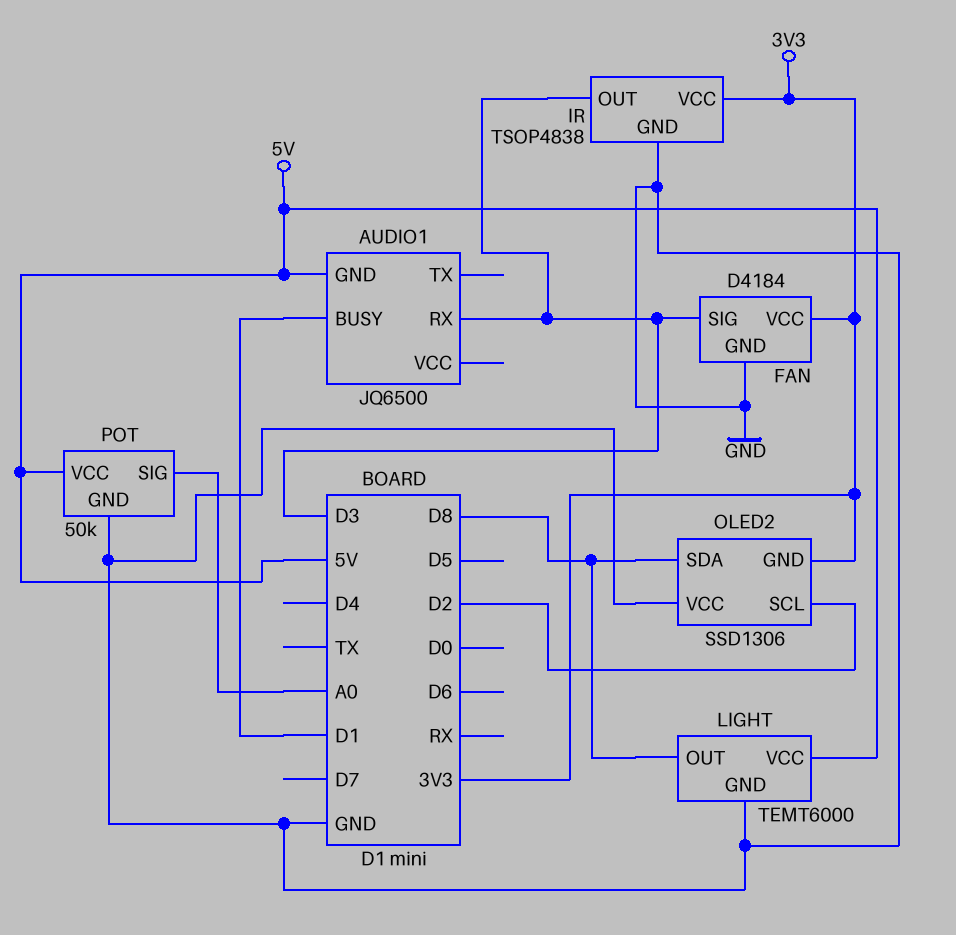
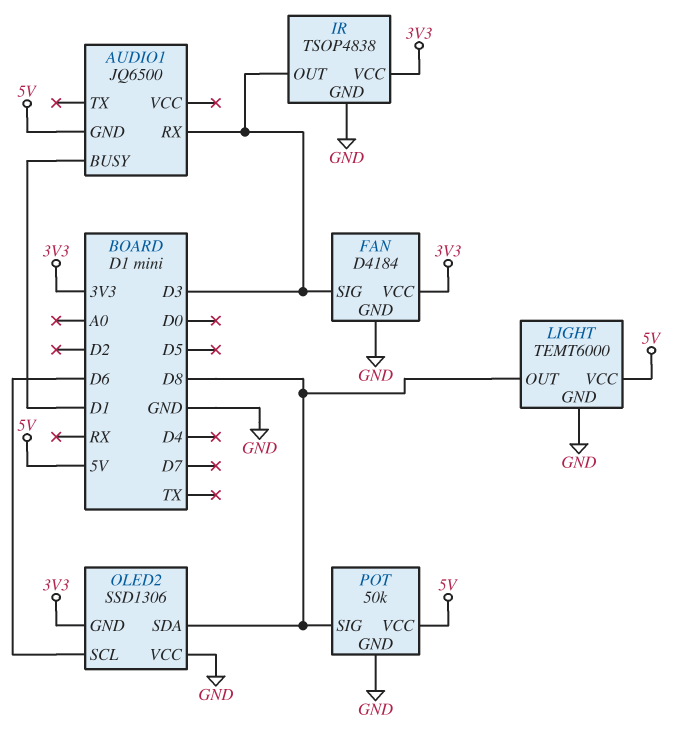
OLED2 pin SCL: D2 -> D6
POT pin SIG: A0 -> D8

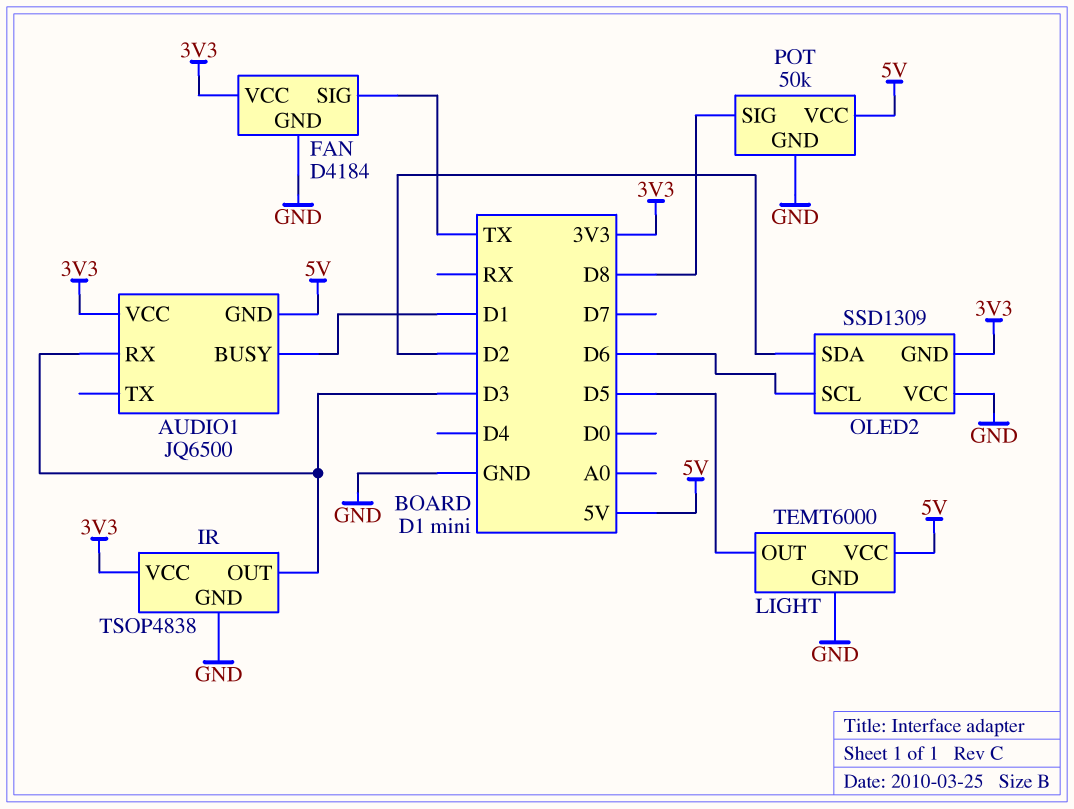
AUDIO1 pin VCC: none -> 3V3
FAN pin SIG: D3 -> TX
LIGHT pin OUT: D8 -> D5
OLED2: SSD1306 -> SSD1309
OLED2 pin SDA: D8 -> D2

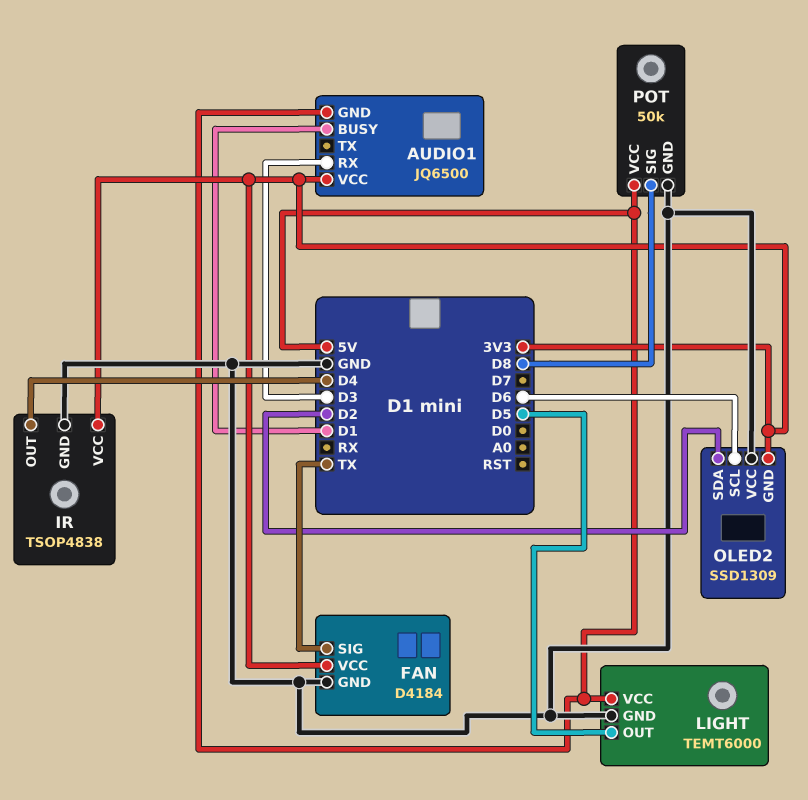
IR pin OUT: D3 -> D4

